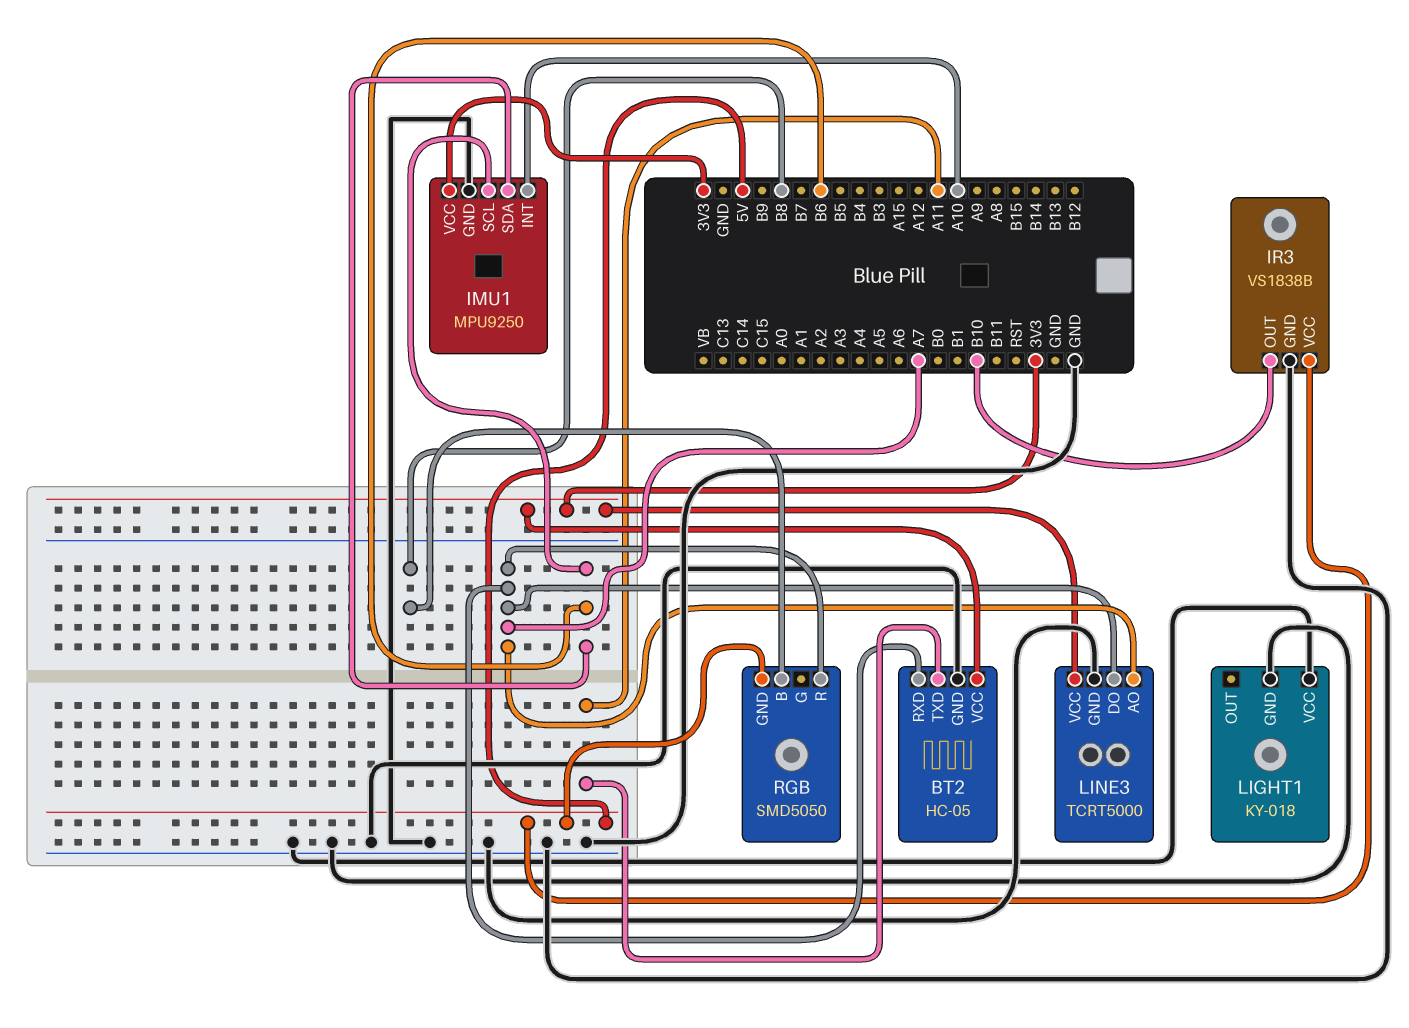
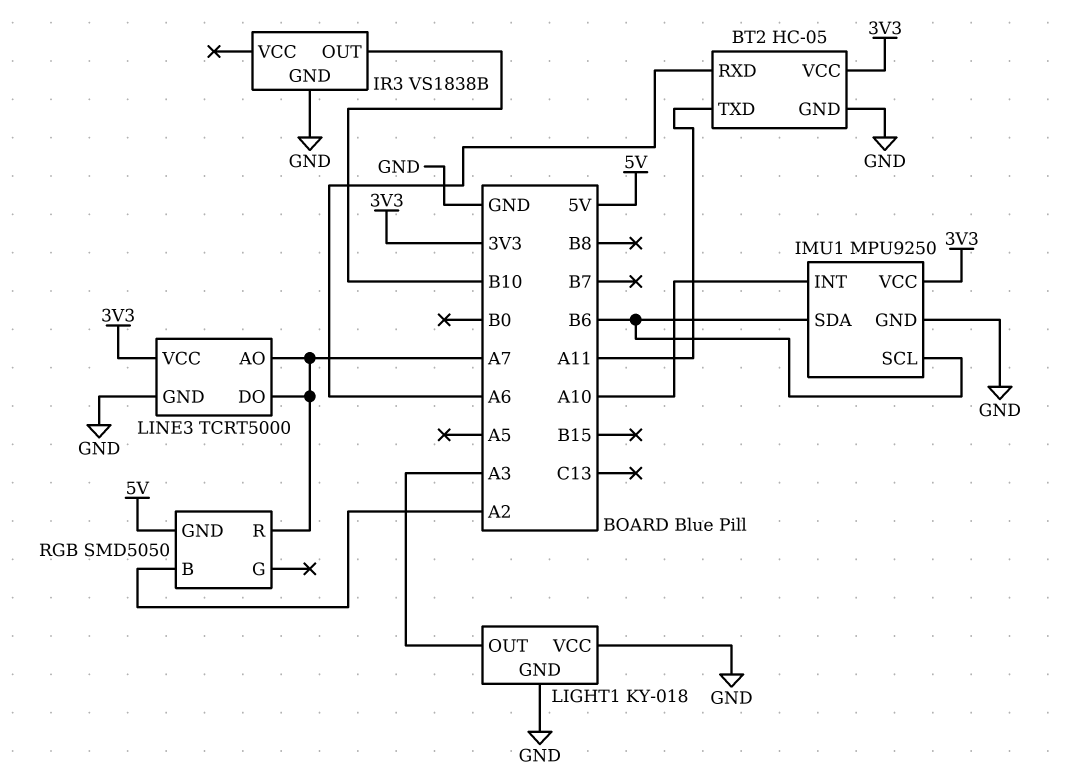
BT2 pin RXD: A7 -> A6
IR3 pin VCC: 5V -> none
LIGHT1 pin OUT: none -> A3
RGB pin B: B8 -> A2

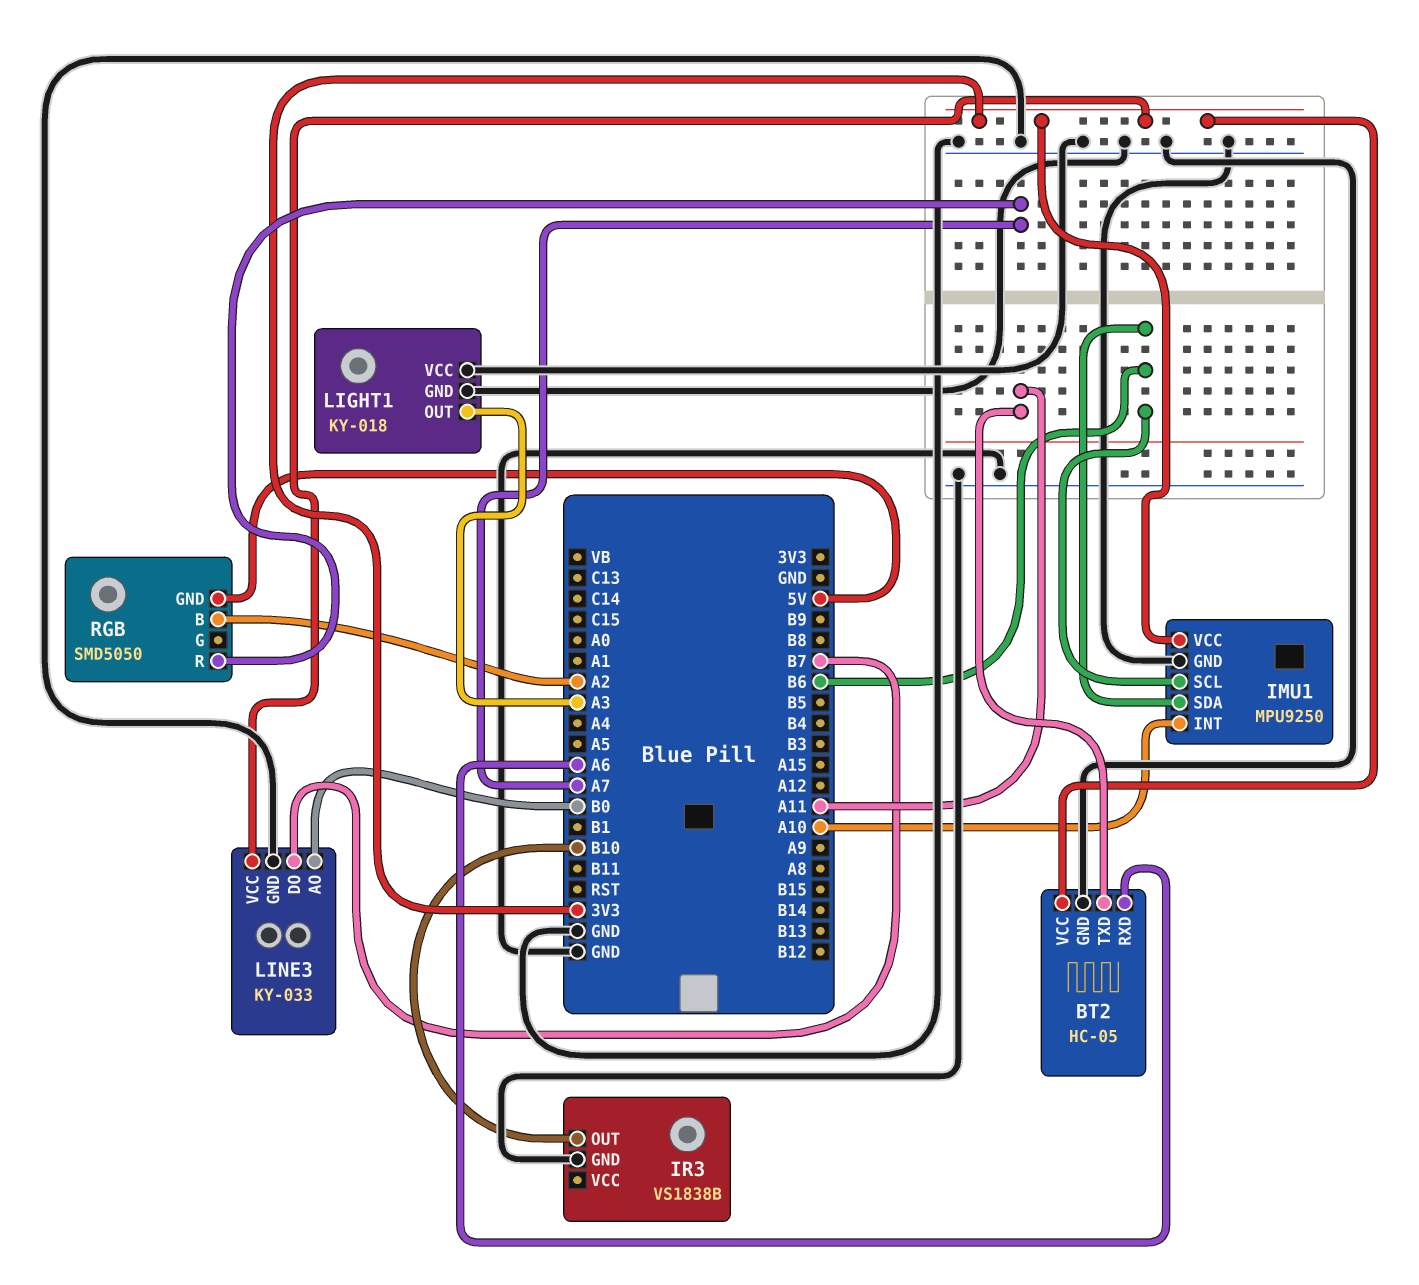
LINE3: TCRT5000 -> KY-033
LINE3 pin AO: A7 -> B0
LINE3 pin DO: A7 -> B7

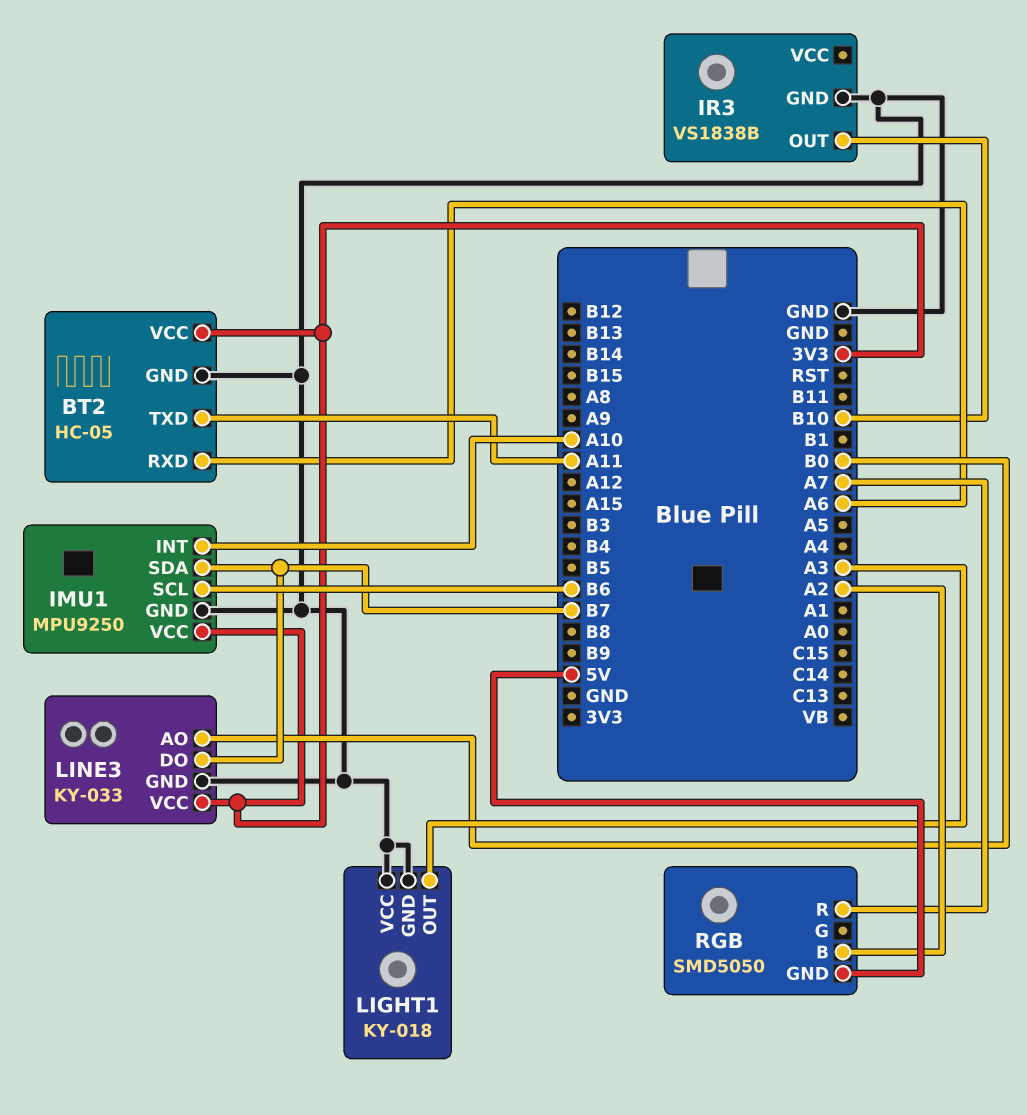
IMU1 pin SDA: B6 -> B7

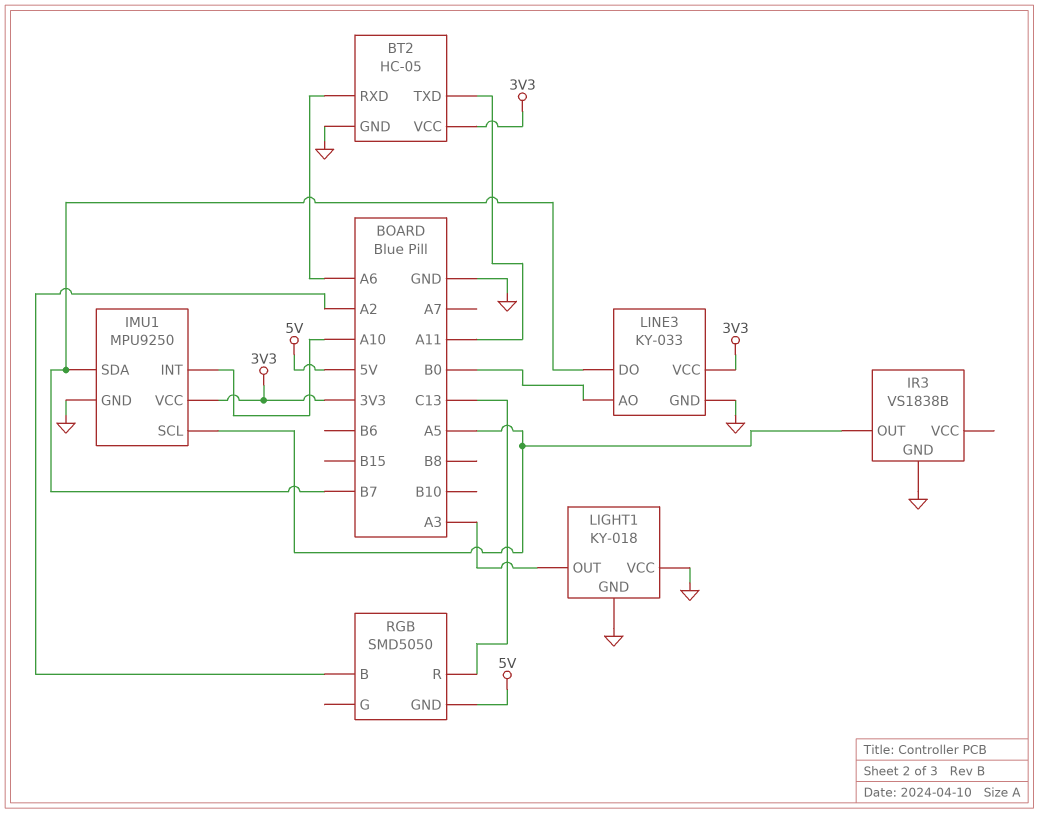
IMU1 pin SCL: B6 -> A5
IR3 pin OUT: B10 -> A5
RGB pin R: A7 -> C13

